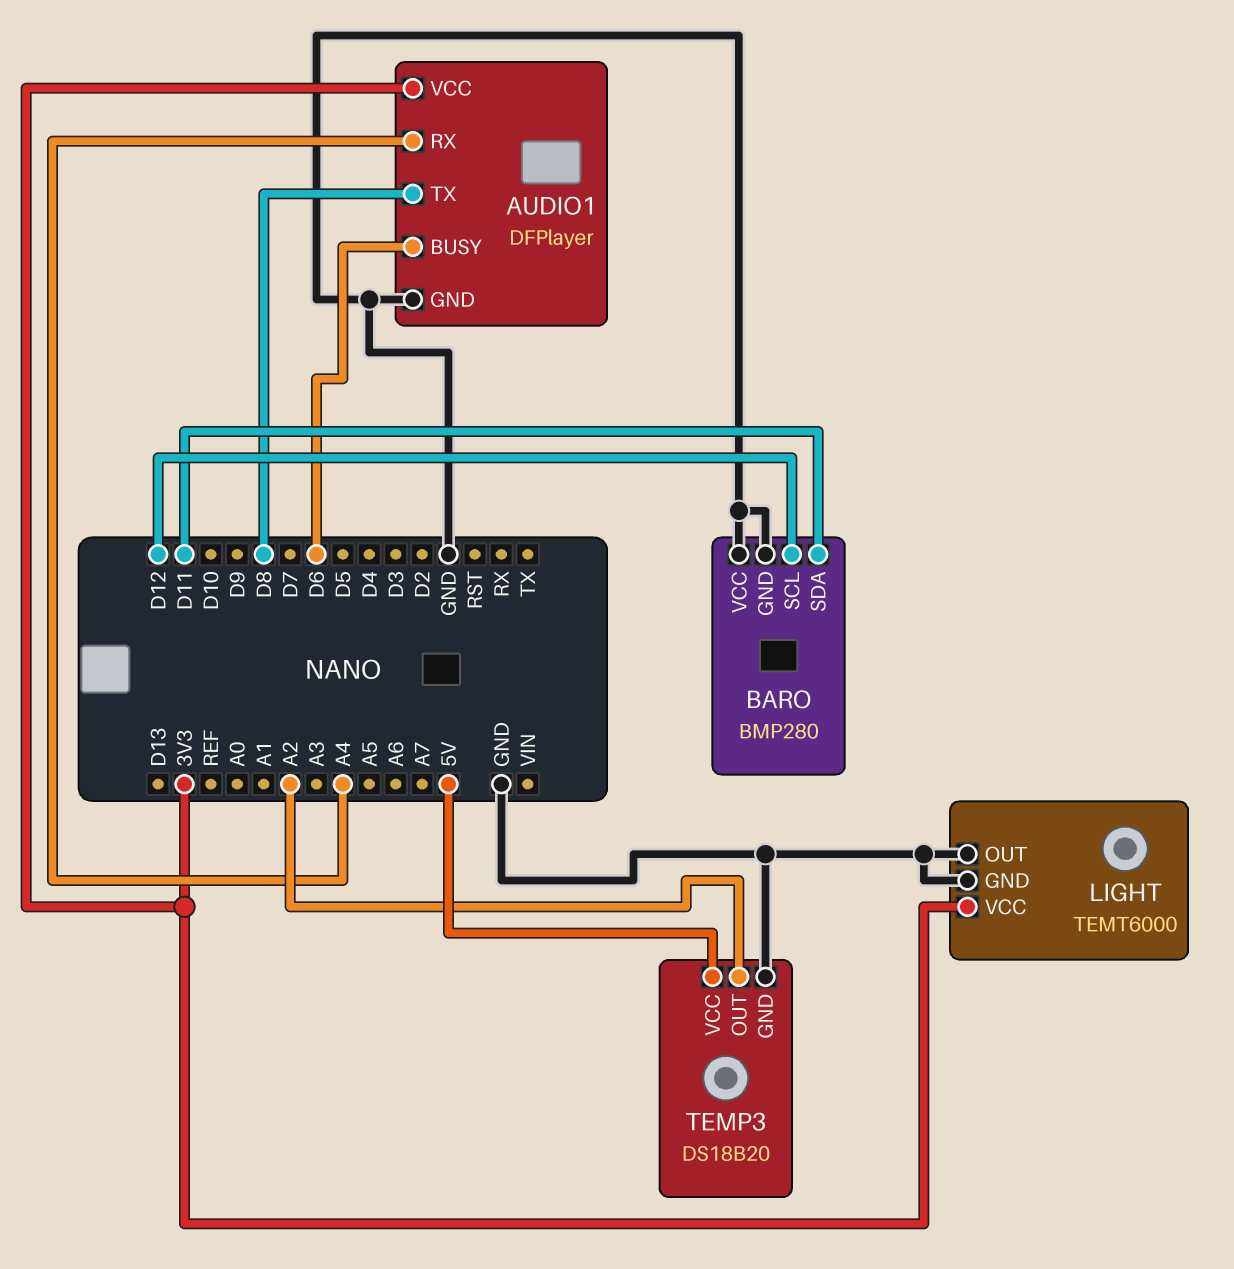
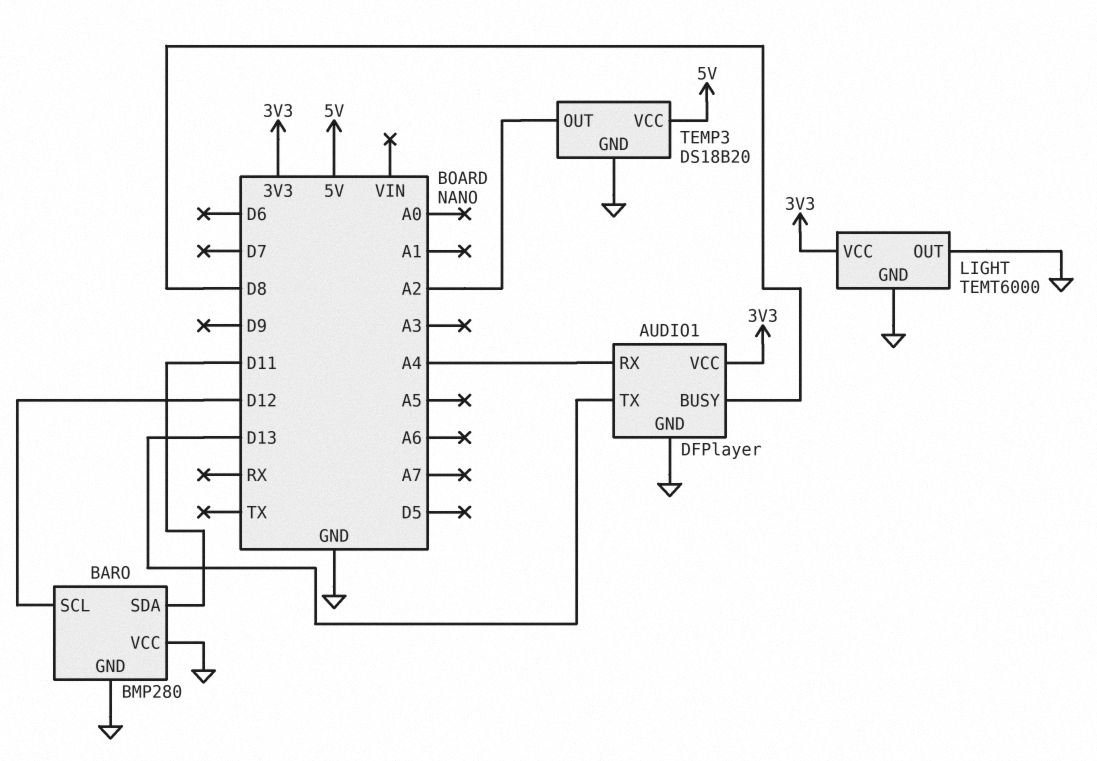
AUDIO1 pin BUSY: D6 -> D8
AUDIO1 pin TX: D8 -> D13

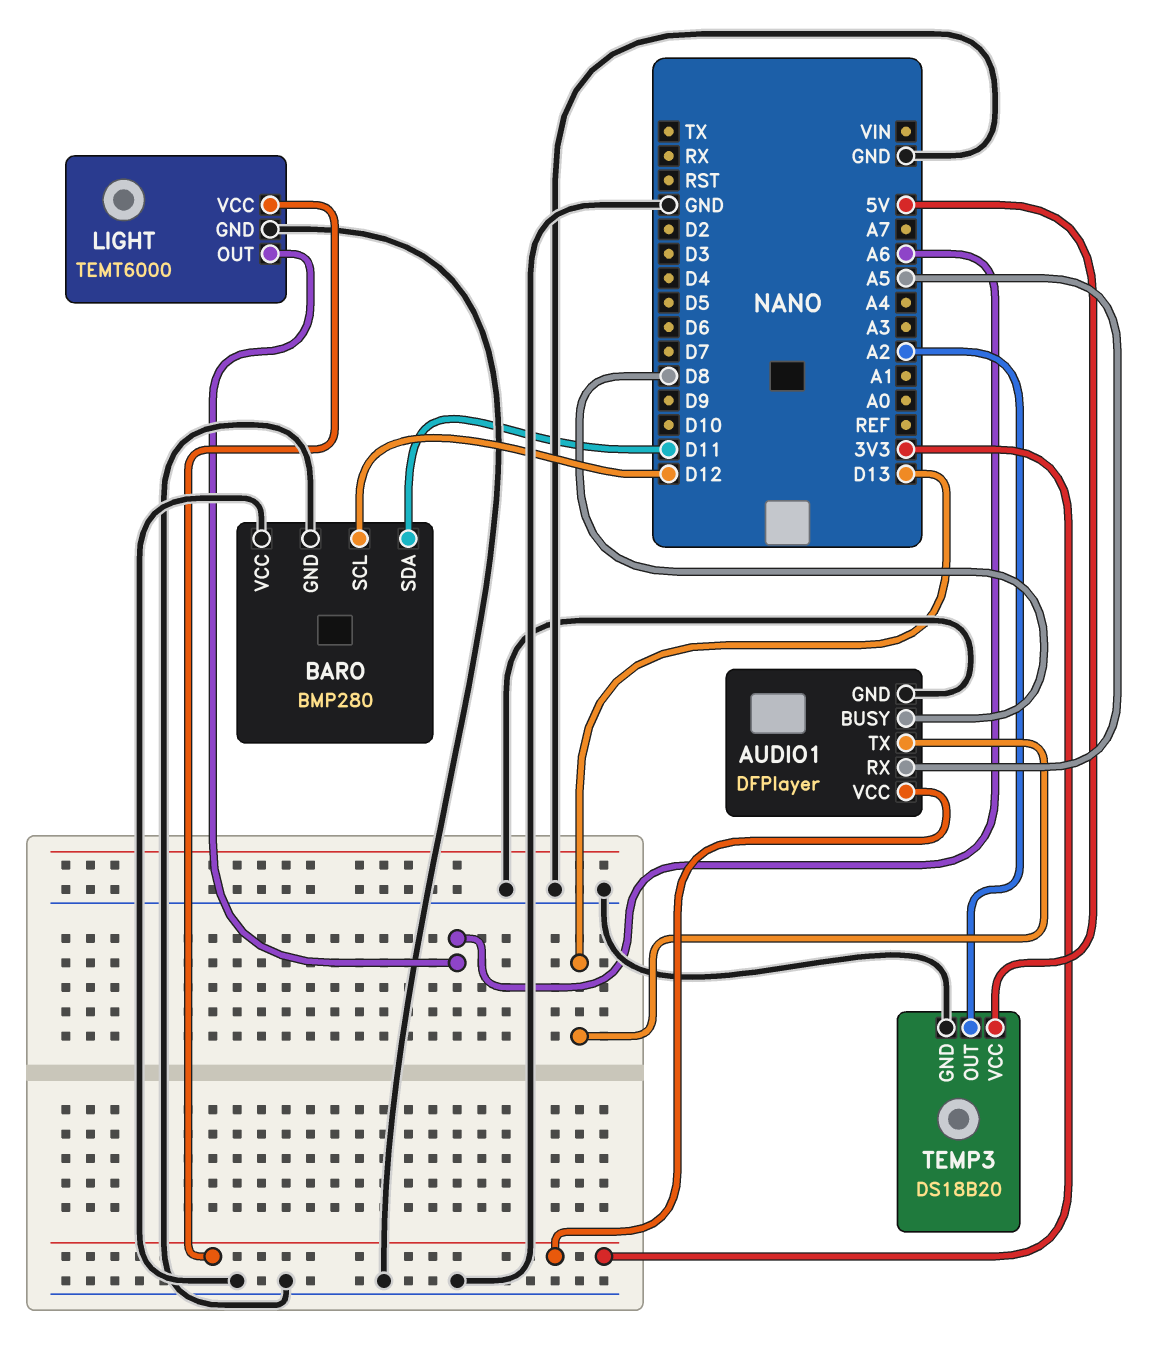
AUDIO1 pin RX: A4 -> A5
LIGHT pin OUT: GND -> A6

